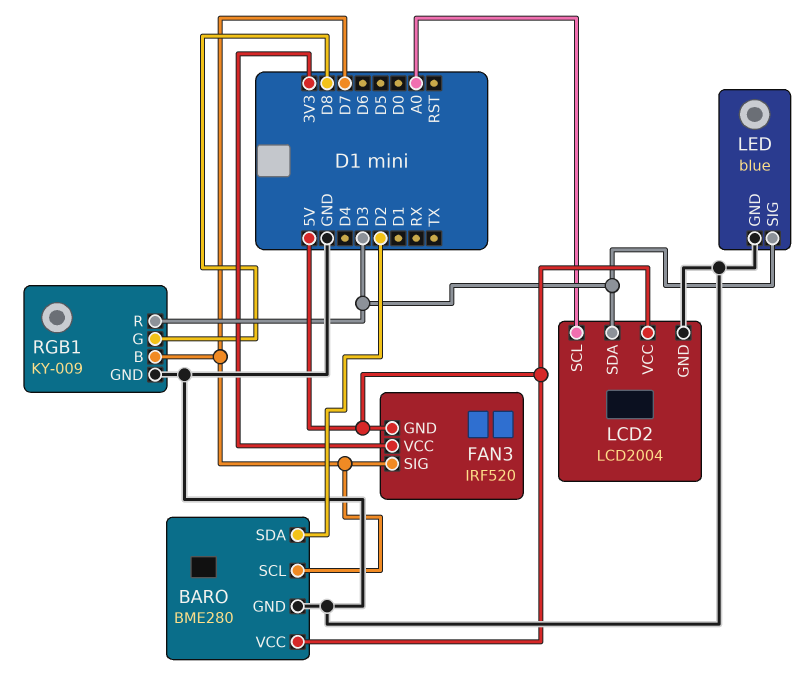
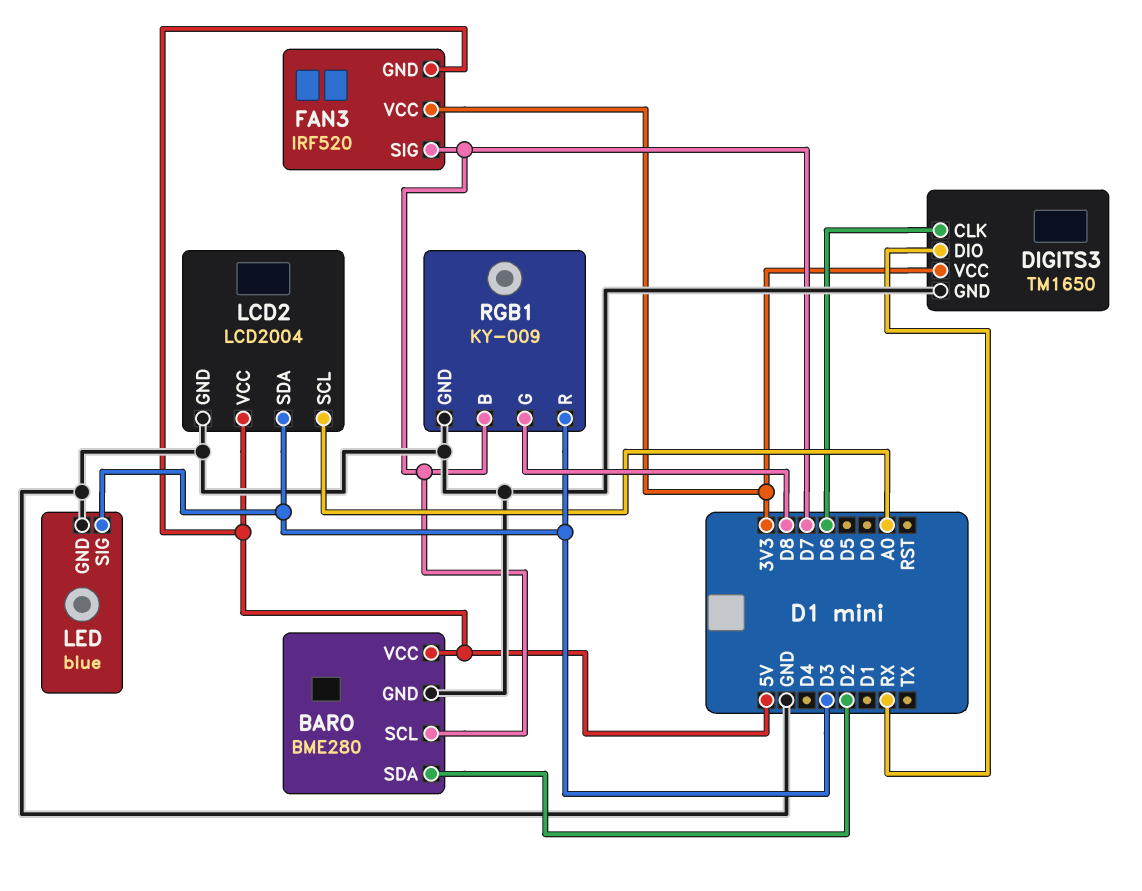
DIGITS3: none -> TM1650
DIGITS3 pin CLK: none -> D6
DIGITS3 pin DIO: none -> RX
DIGITS3 pin GND: none -> GND
DIGITS3 pin VCC: none -> 3V3

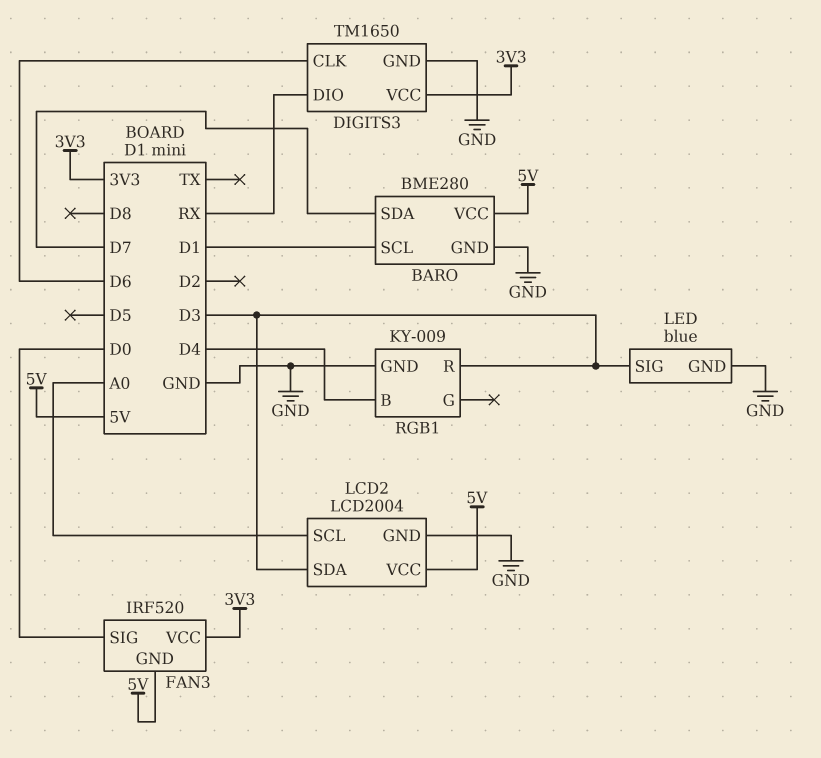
BARO pin SCL: D7 -> D1
BARO pin SDA: D2 -> D7
FAN3 pin SIG: D7 -> D0
RGB1 pin B: D7 -> D4
RGB1 pin G: D8 -> none

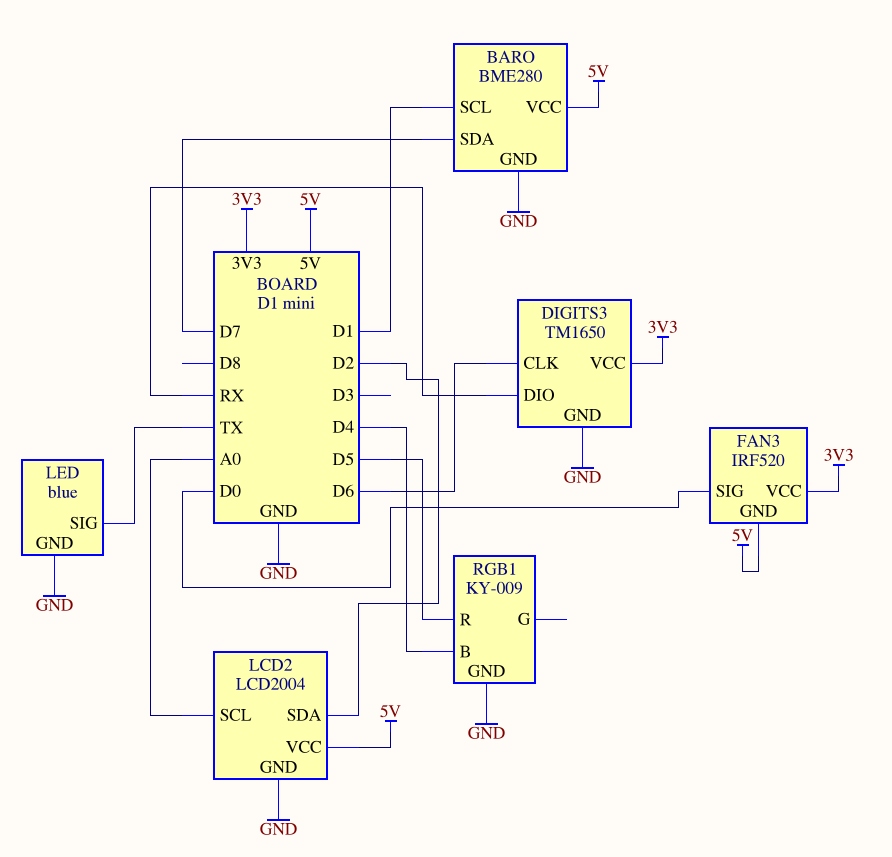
LCD2 pin SDA: D3 -> D2
LED pin SIG: D3 -> TX
RGB1 pin R: D3 -> D5

